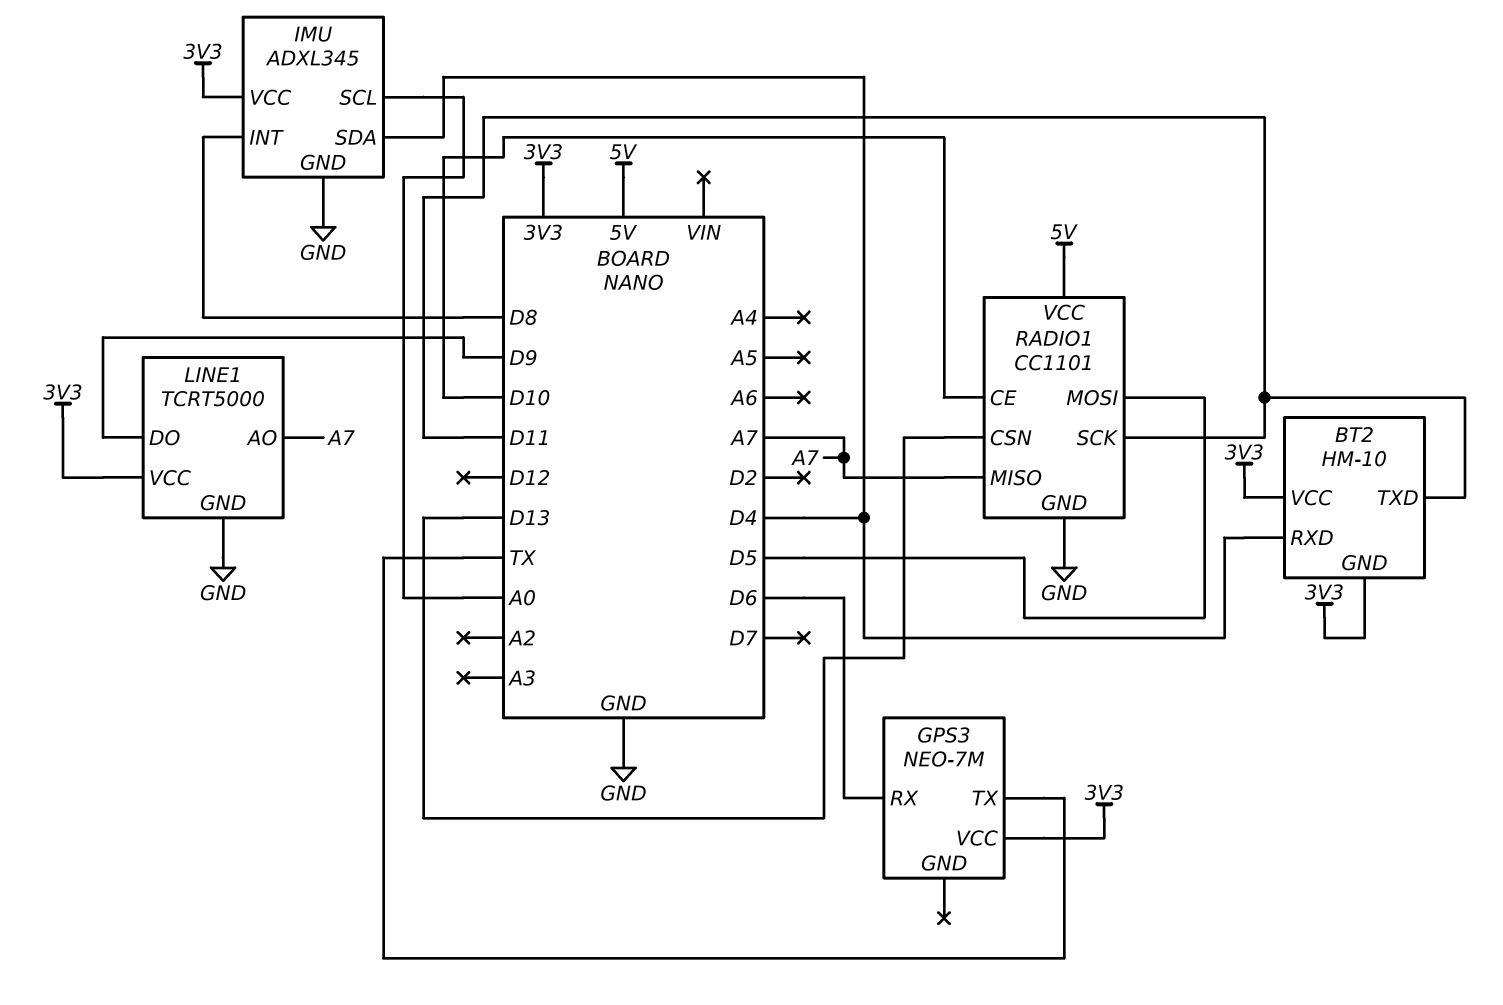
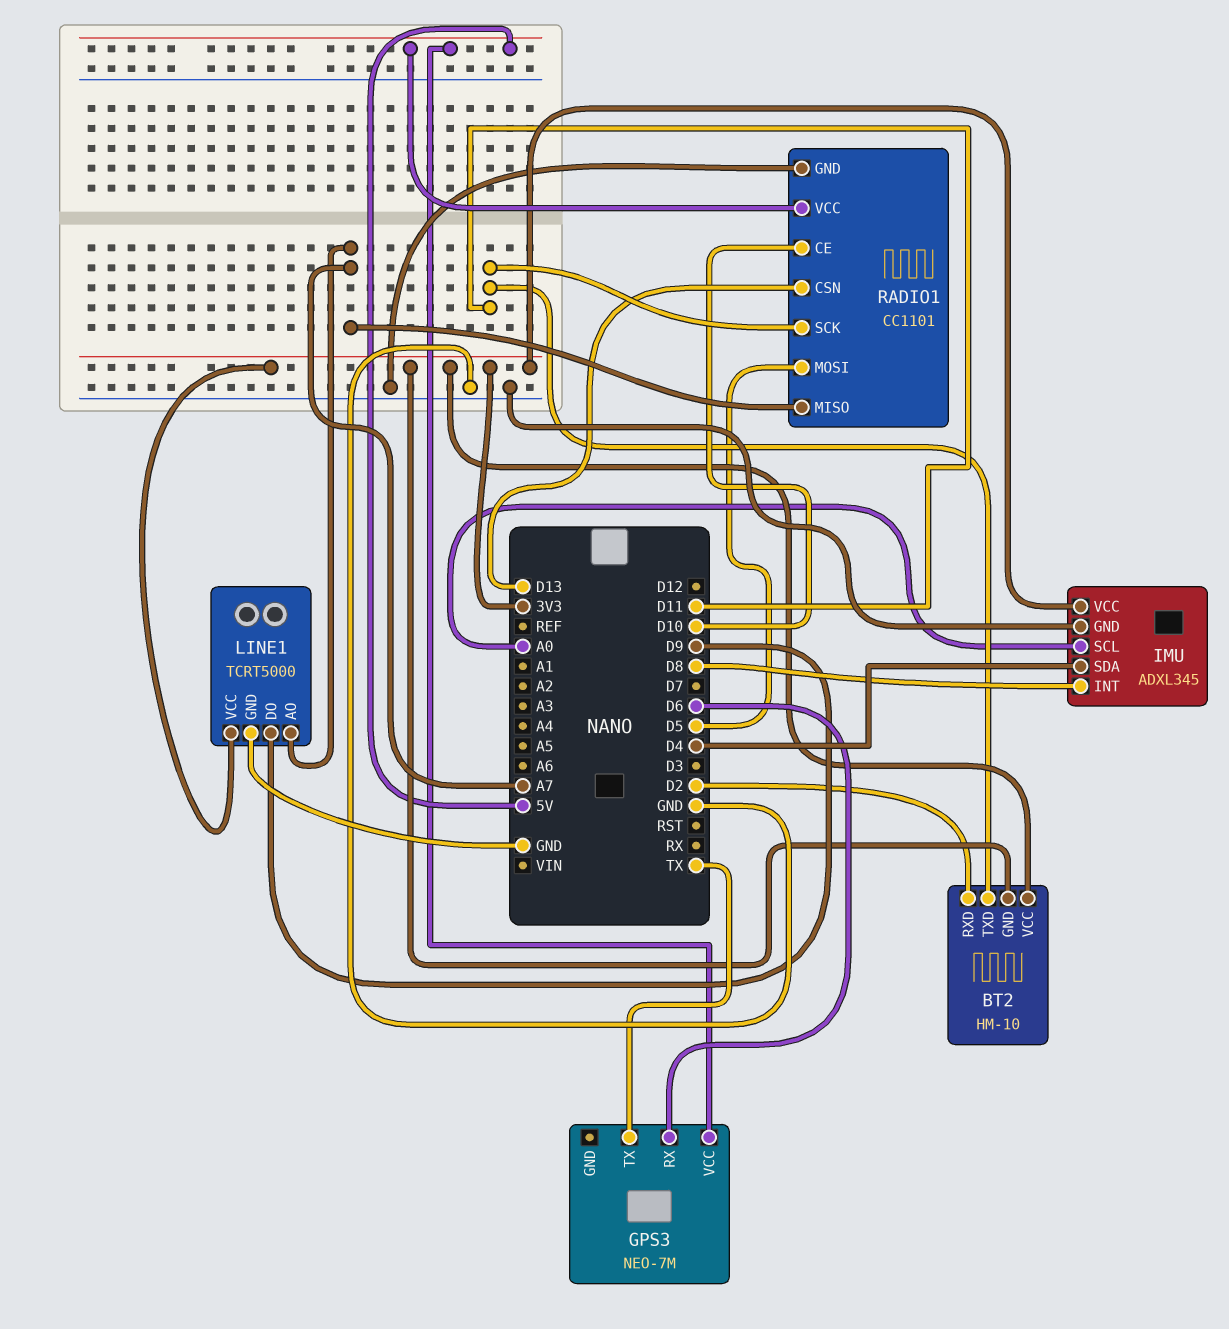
BT2 pin RXD: D4 -> D2
GPS3 pin VCC: 3V3 -> 5V

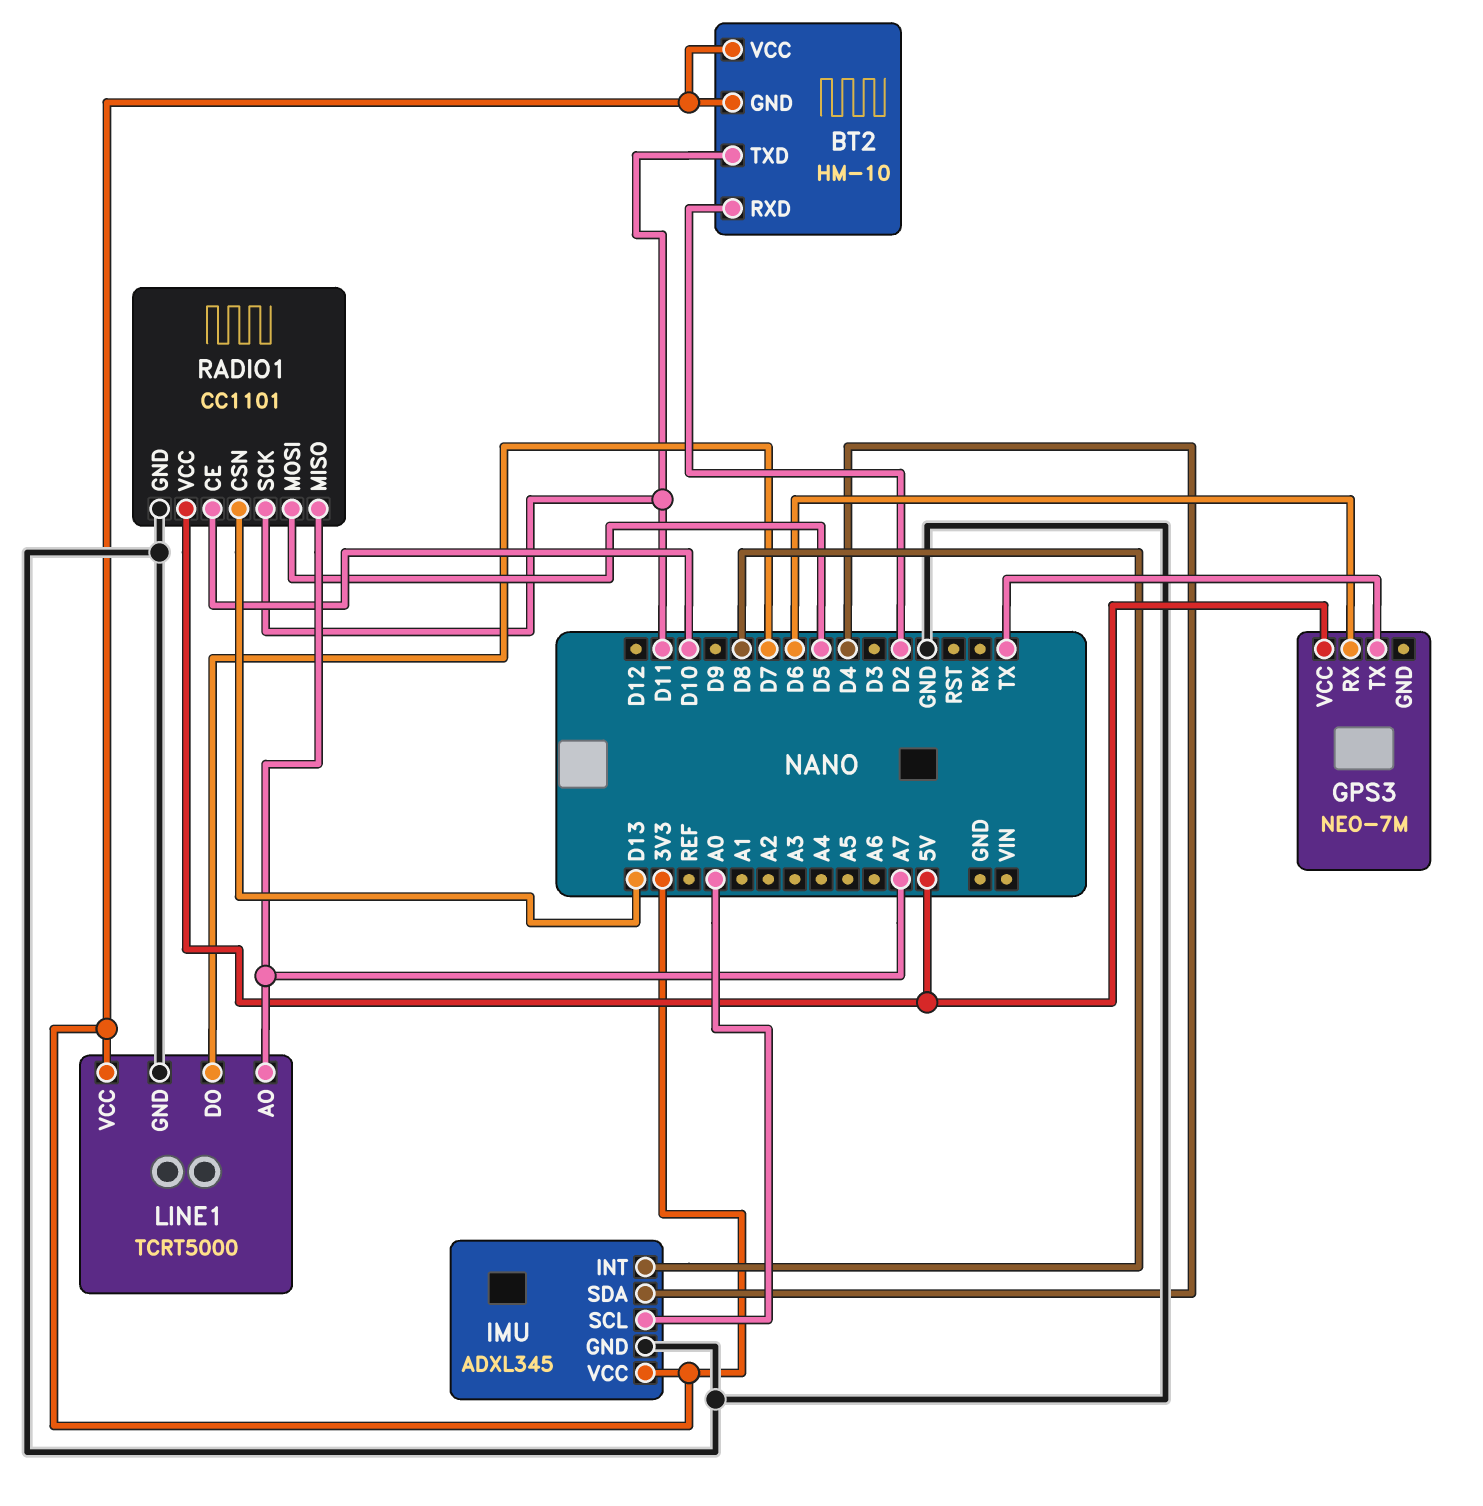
LINE1 pin DO: D9 -> D7

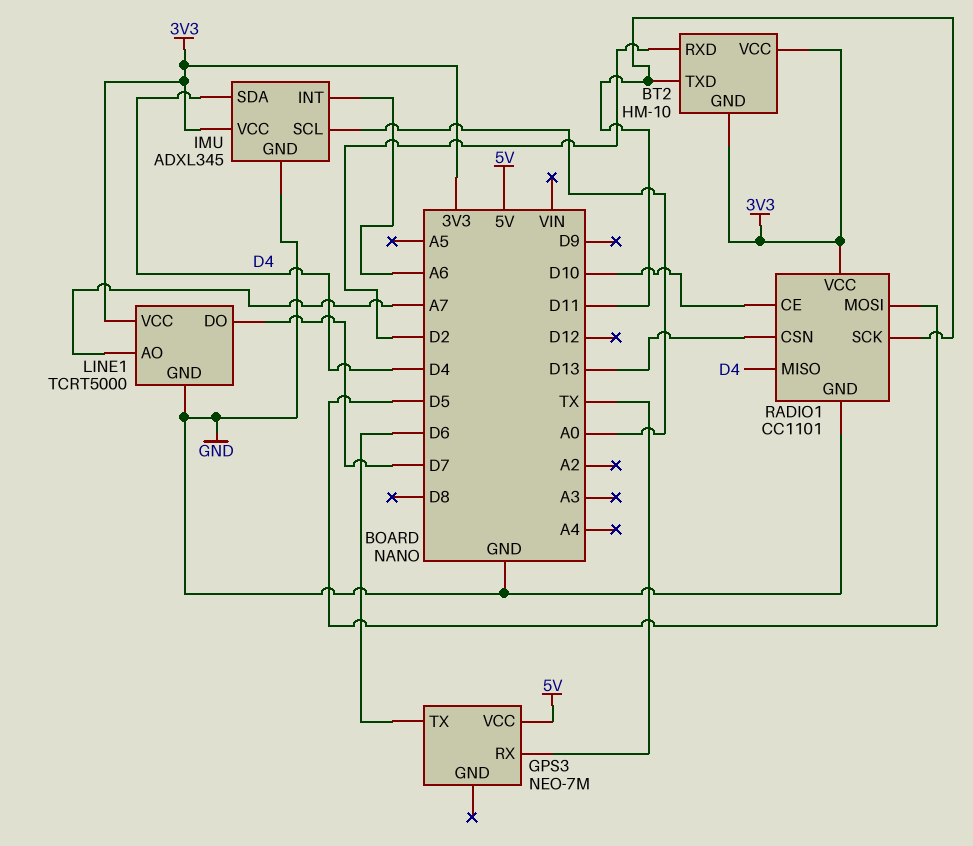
GPS3 pin RX: D6 -> TX
GPS3 pin TX: TX -> D6
IMU pin INT: D8 -> A6
RADIO1 pin MISO: A7 -> D4
RADIO1 pin VCC: 5V -> 3V3

